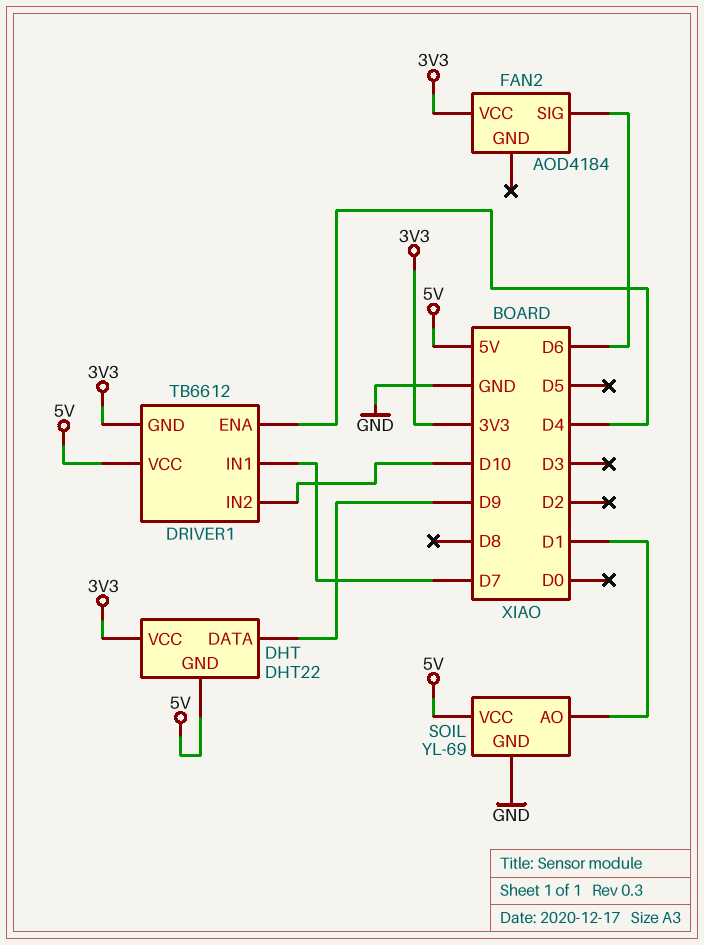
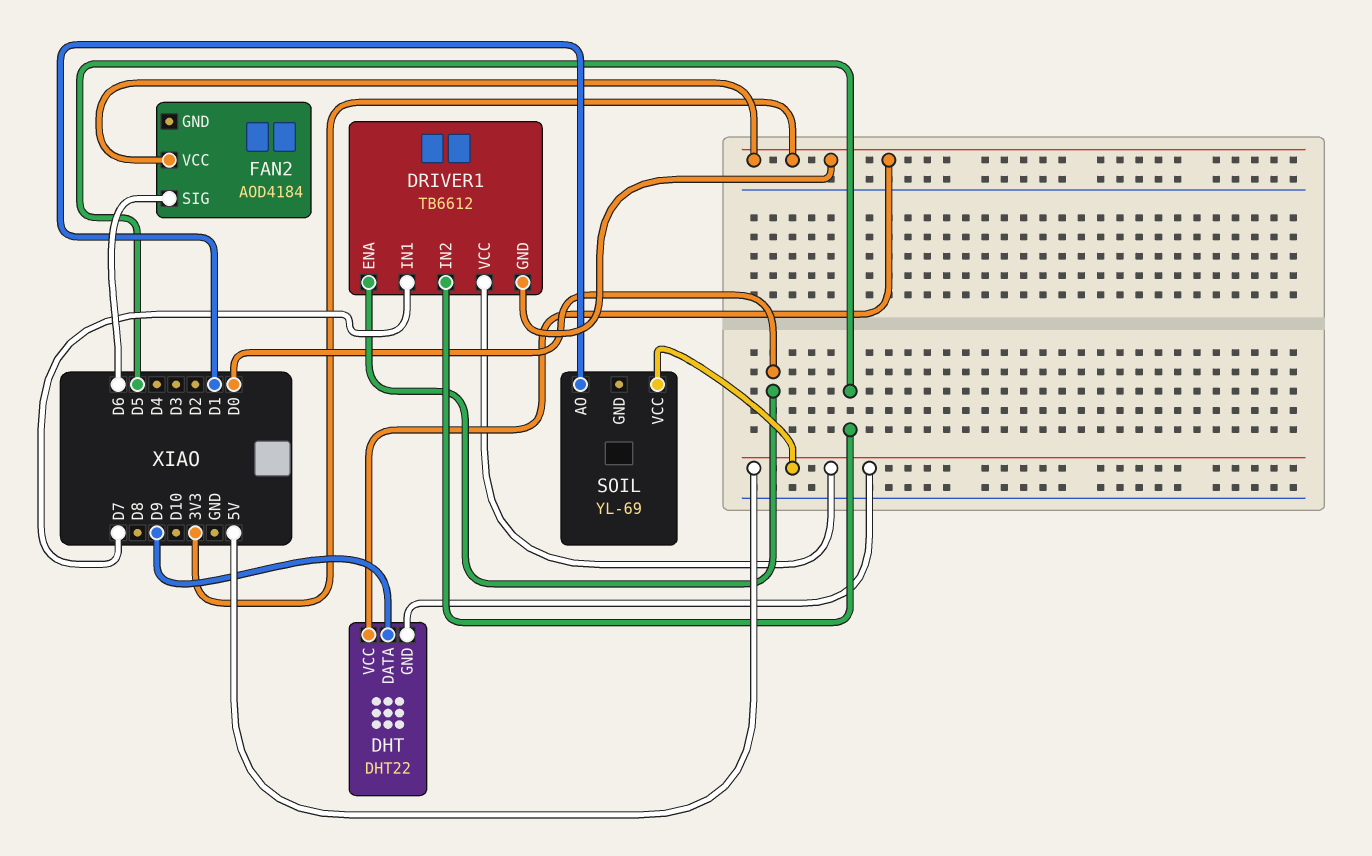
DRIVER1 pin ENA: D4 -> D0
DRIVER1 pin IN2: D10 -> D5
SOIL pin GND: GND -> none

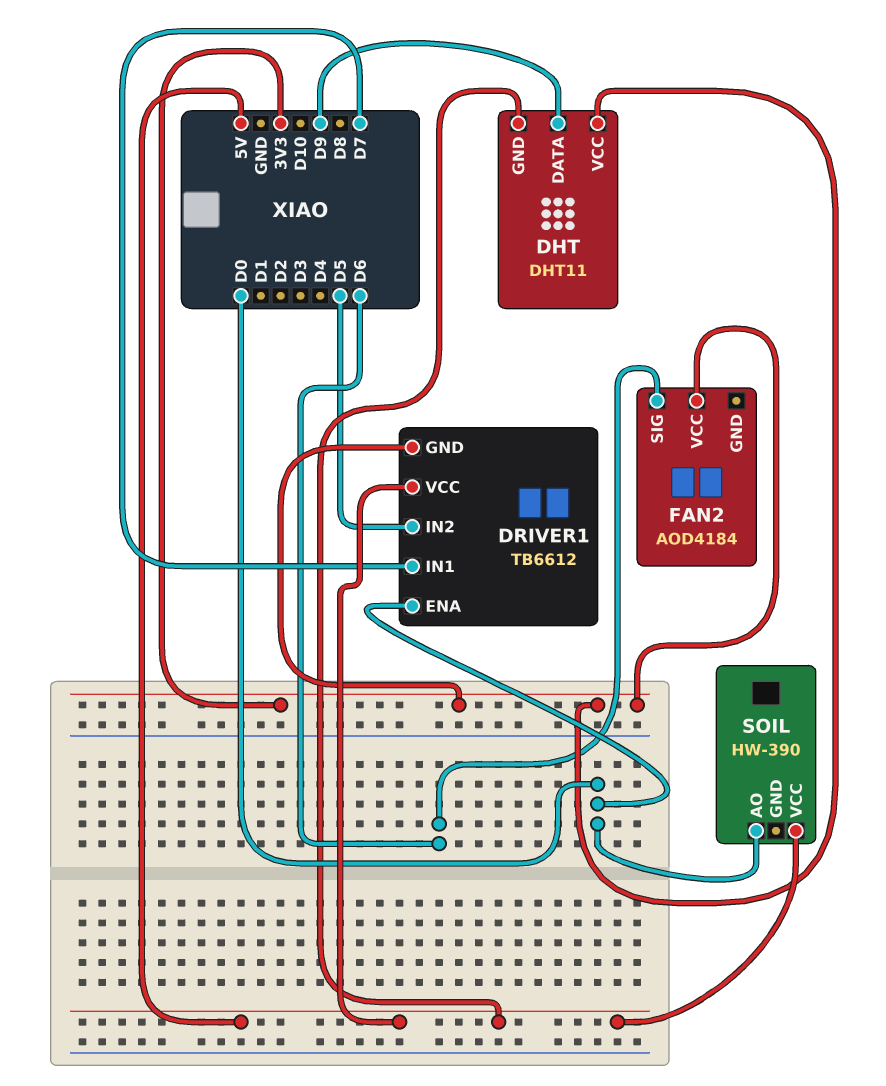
DHT: DHT22 -> DHT11
SOIL: YL-69 -> HW-390
SOIL pin AO: D1 -> D0

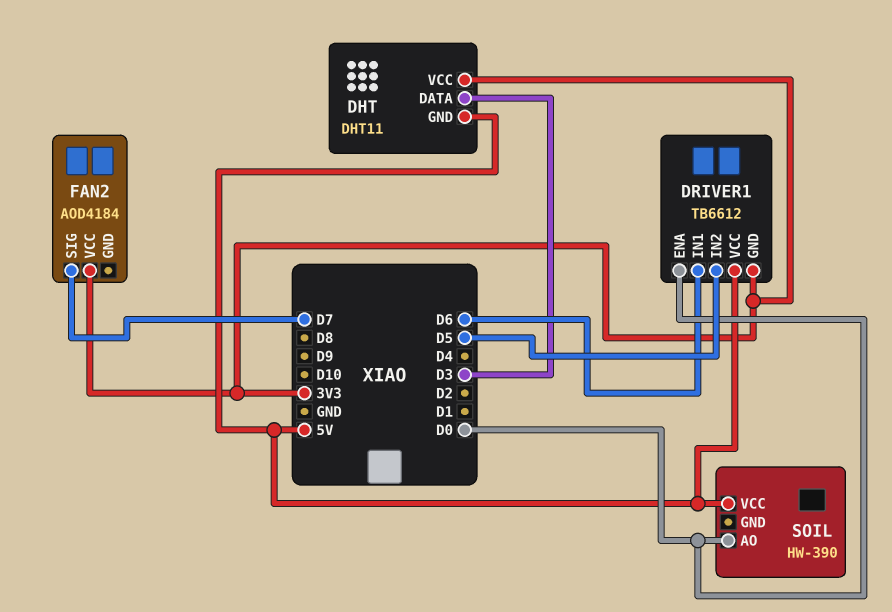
DHT pin DATA: D9 -> D3
DRIVER1 pin IN1: D7 -> D6
FAN2 pin SIG: D6 -> D7

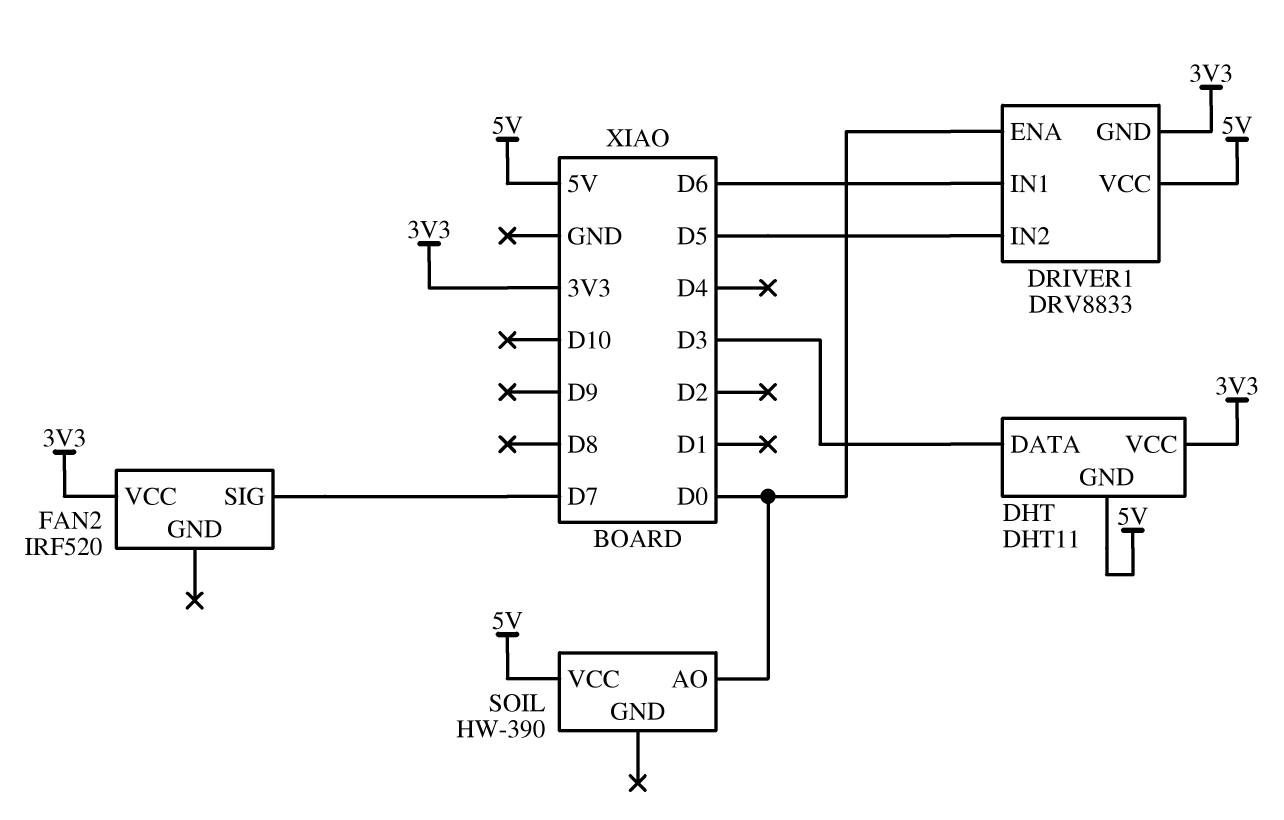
DRIVER1: TB6612 -> DRV8833
FAN2: AOD4184 -> IRF520

